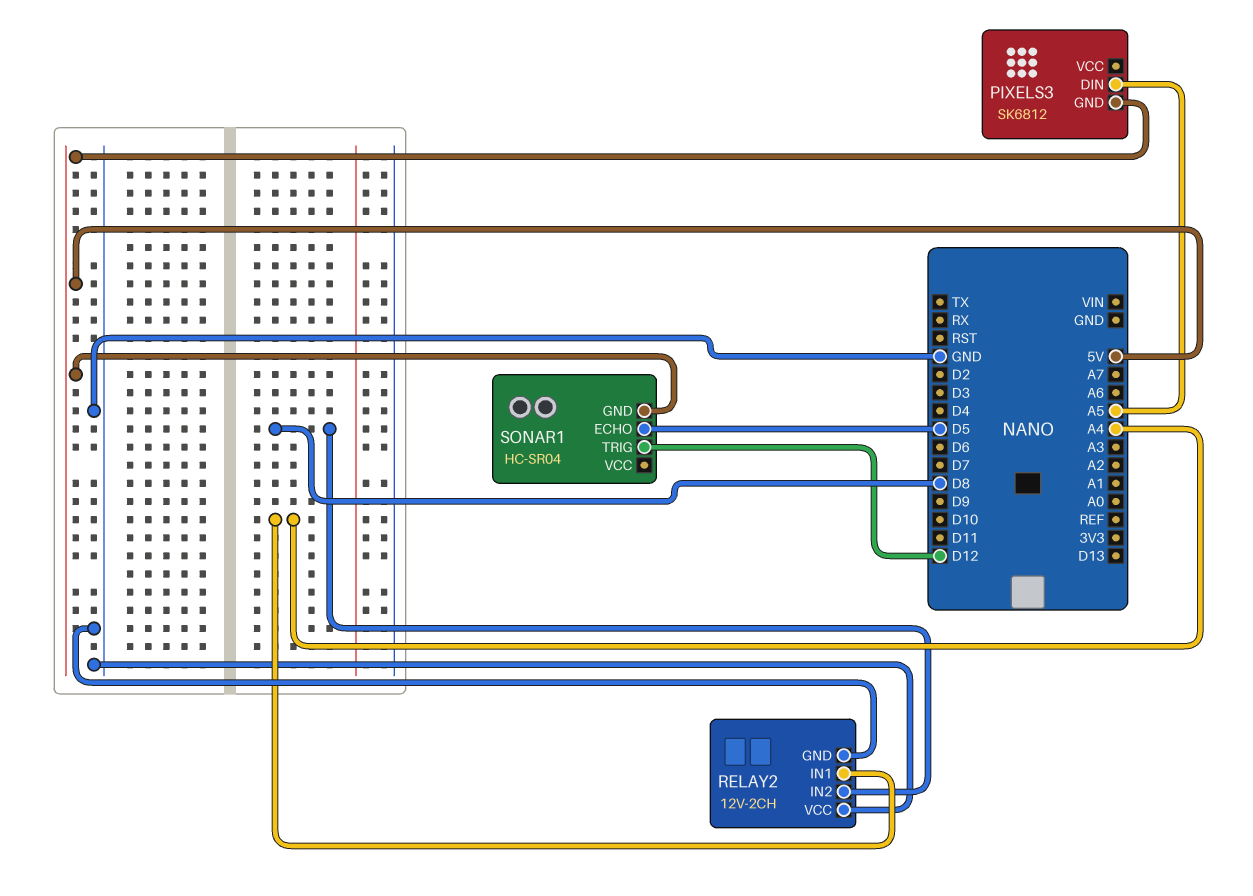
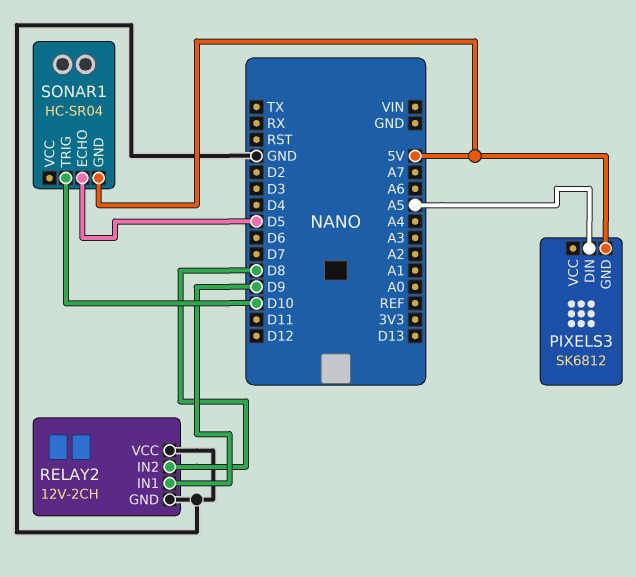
RELAY2 pin IN1: A4 -> D9
SONAR1 pin TRIG: D12 -> D10

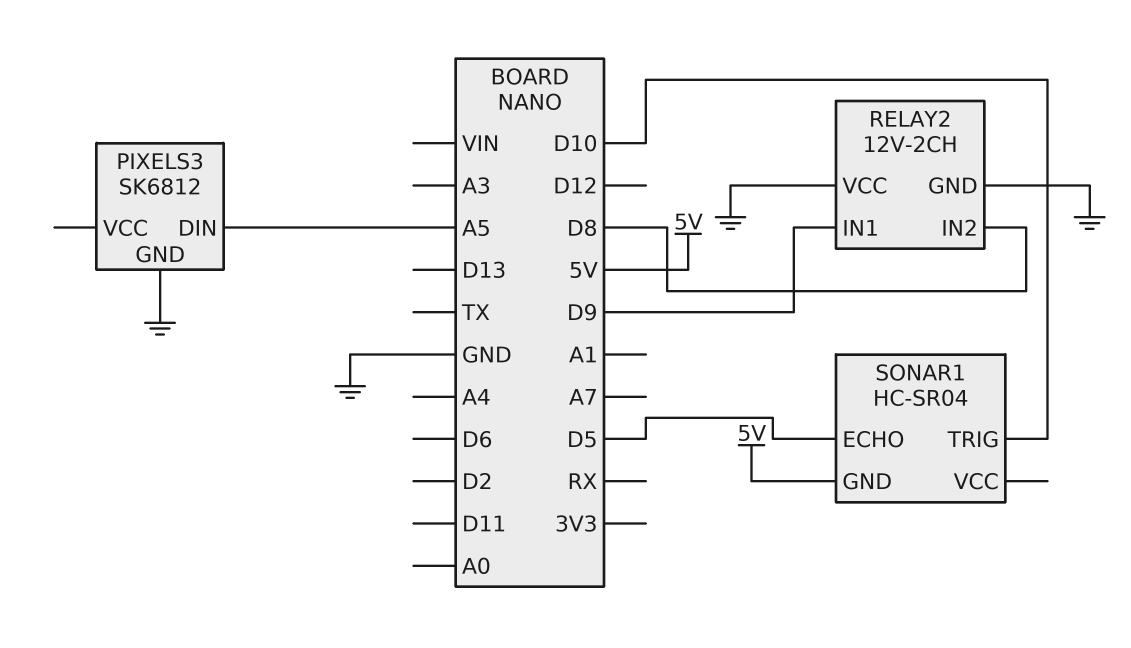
PIXELS3 pin GND: 5V -> GND

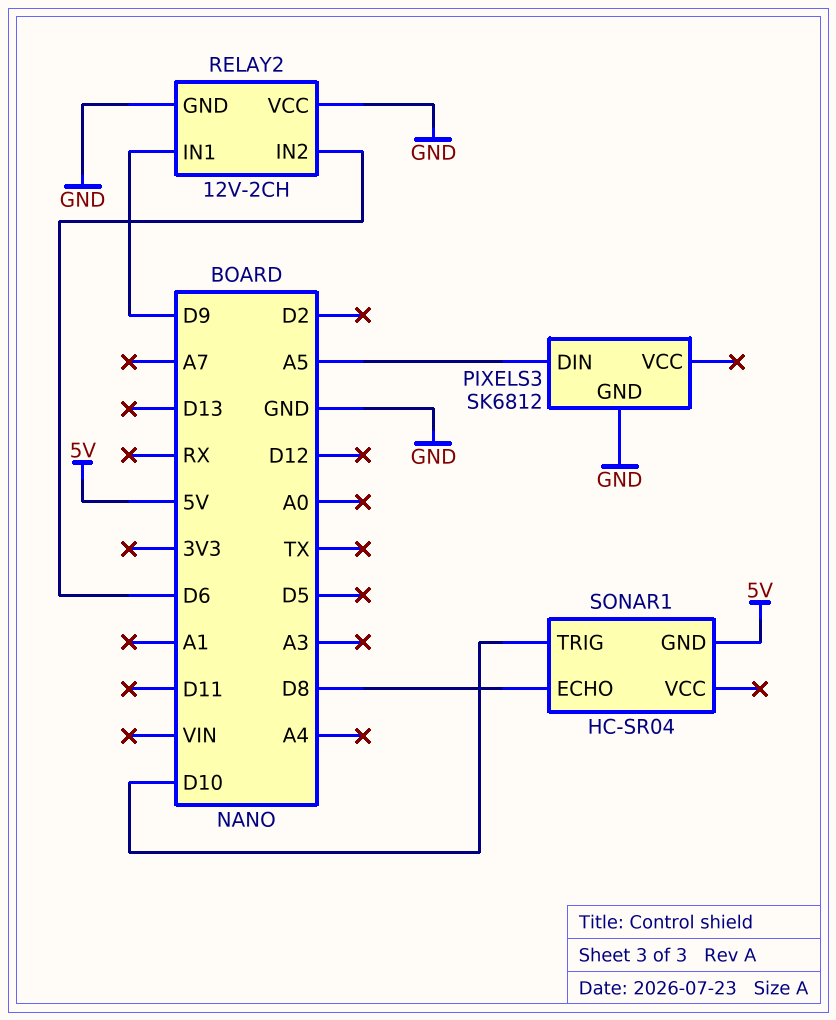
RELAY2 pin IN2: D8 -> D6
SONAR1 pin ECHO: D5 -> D8

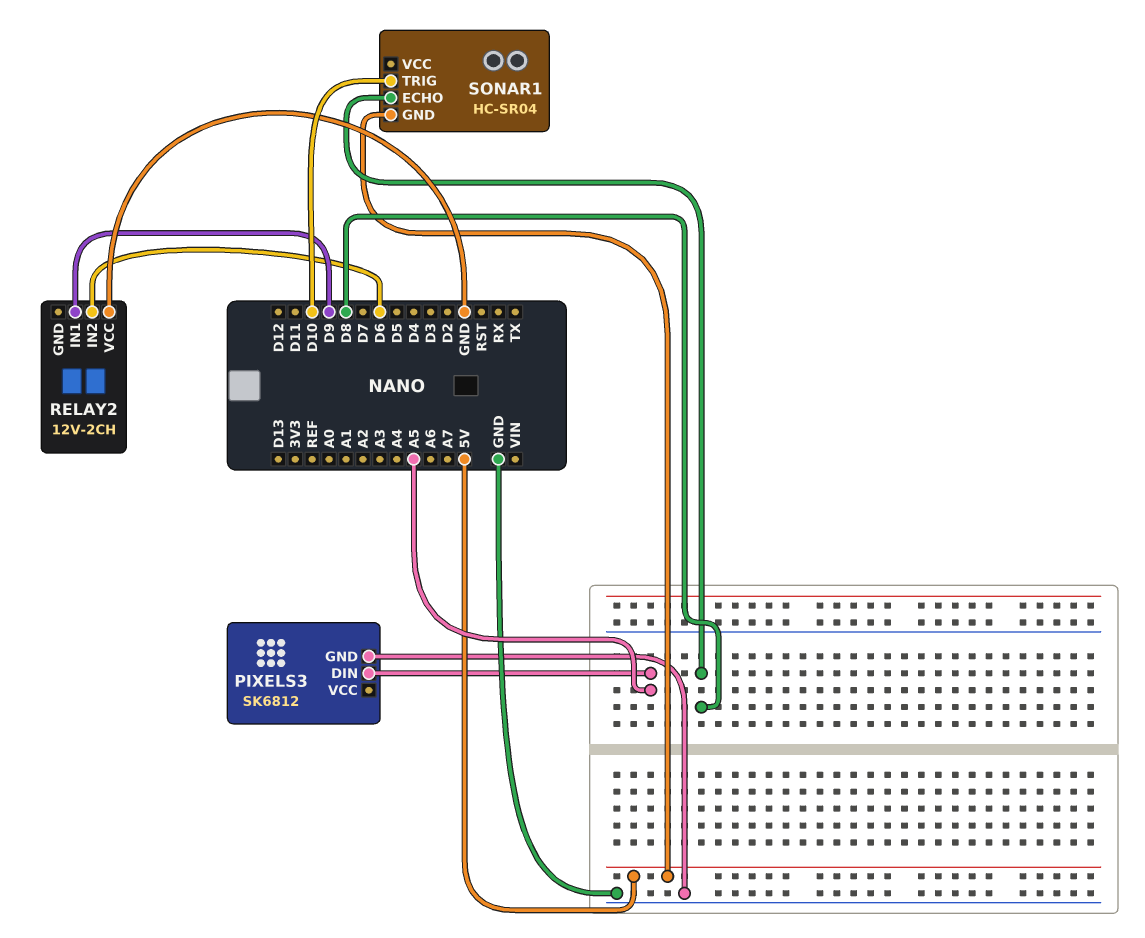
RELAY2 pin GND: GND -> none

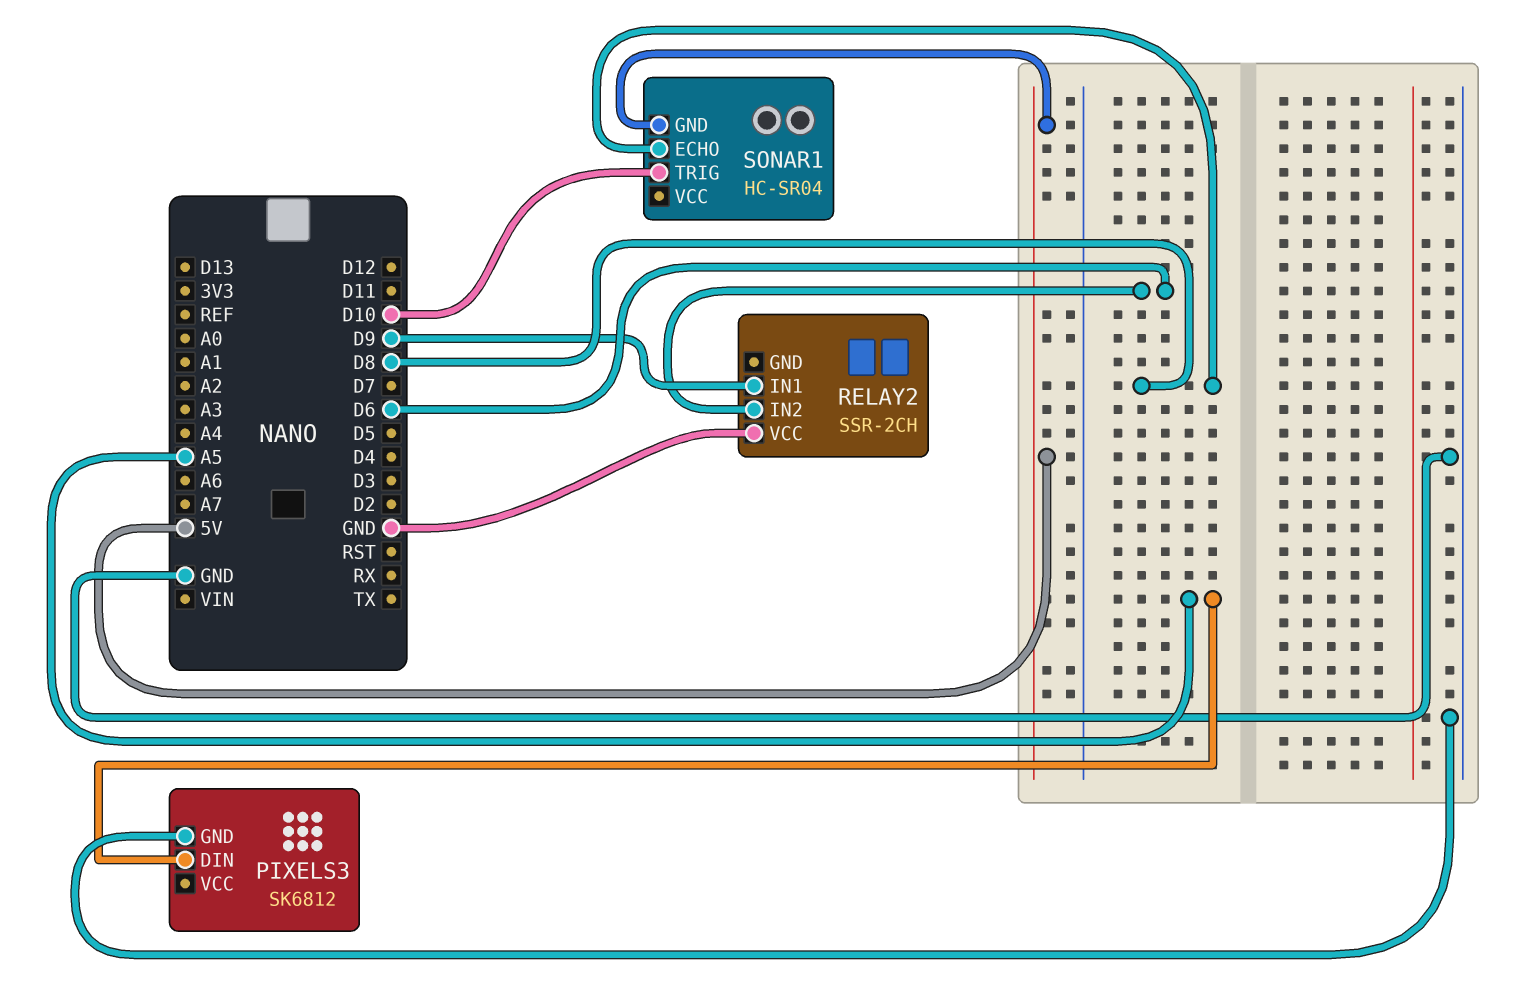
RELAY2: 12V-2CH -> SSR-2CH

